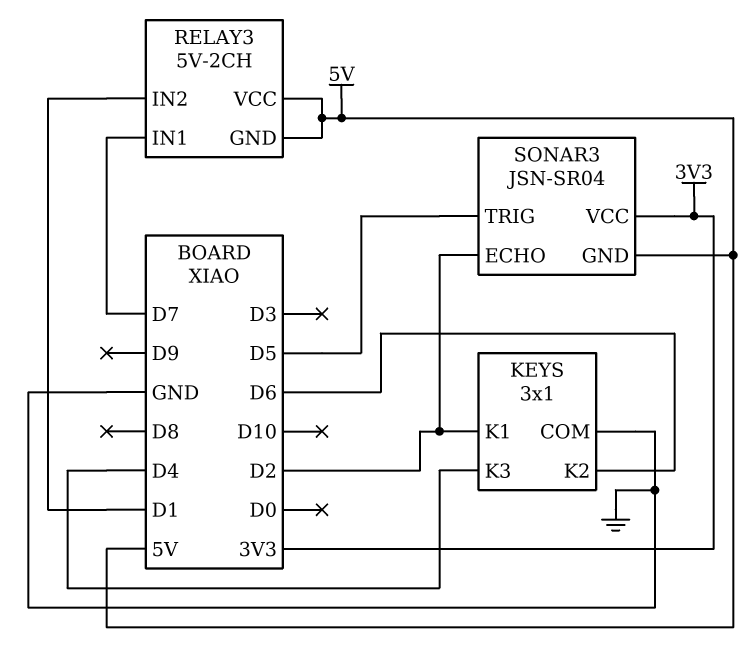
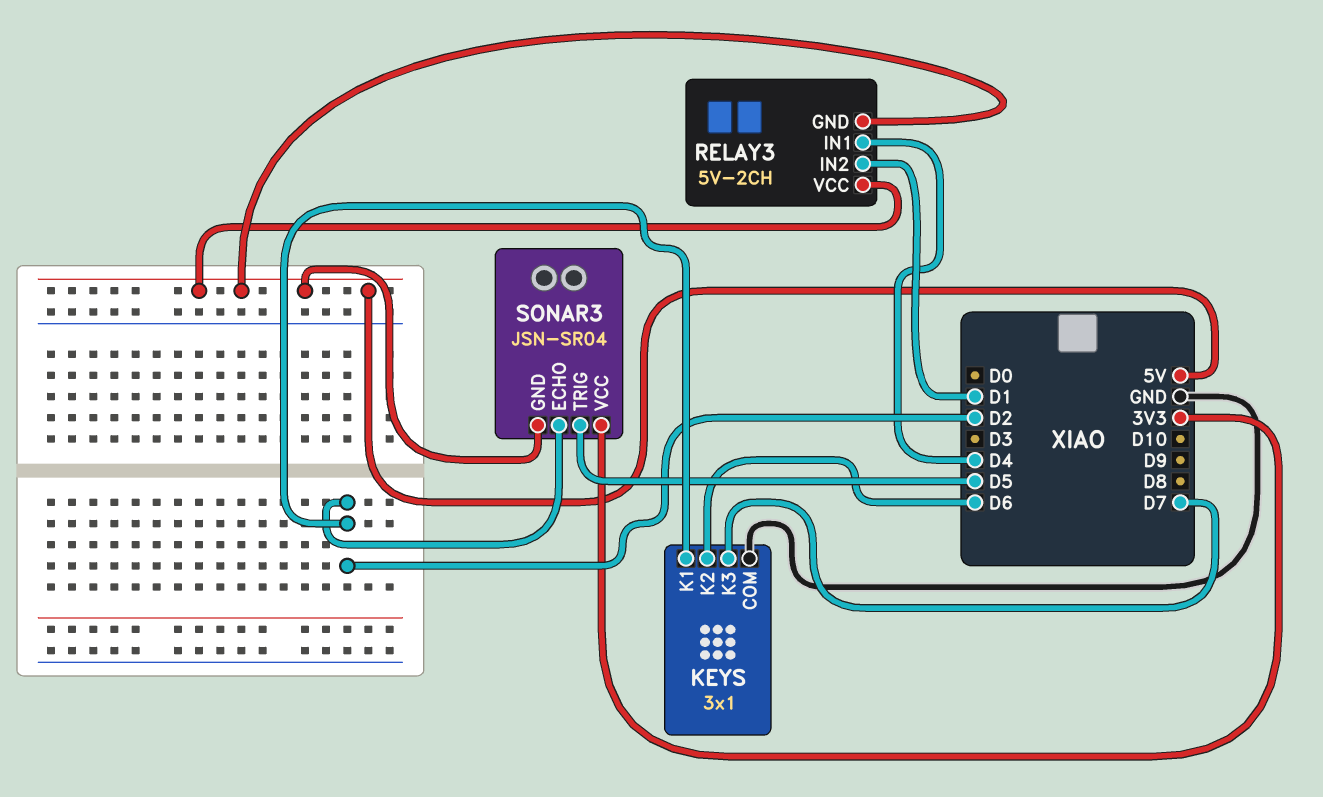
KEYS pin K3: D4 -> D7
RELAY3 pin IN1: D7 -> D4

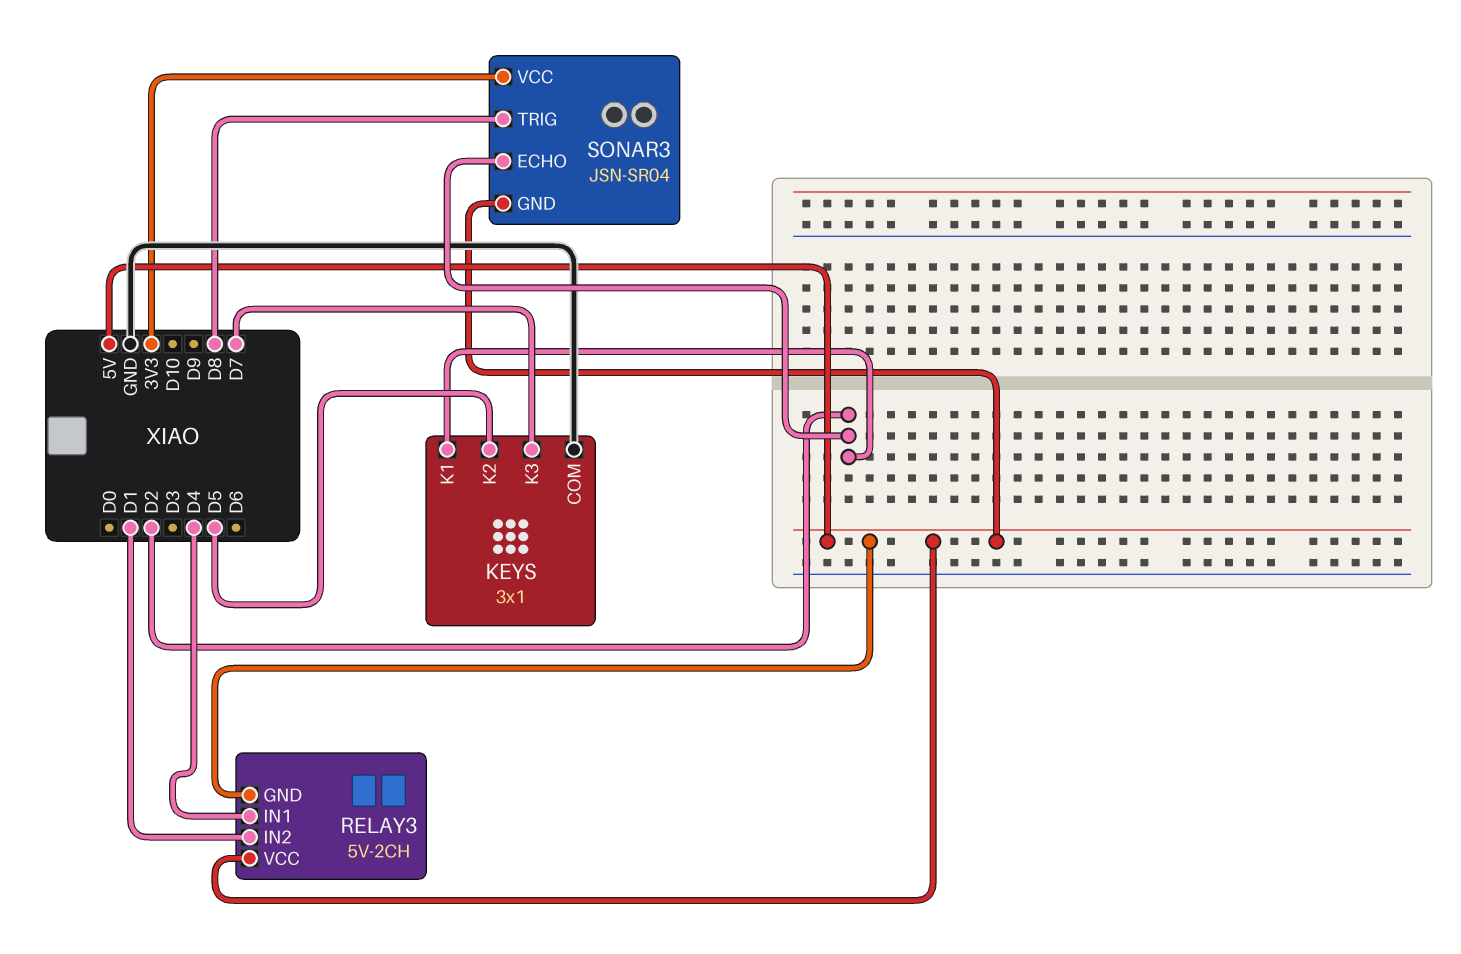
KEYS pin K2: D6 -> D5
SONAR3 pin TRIG: D5 -> D8

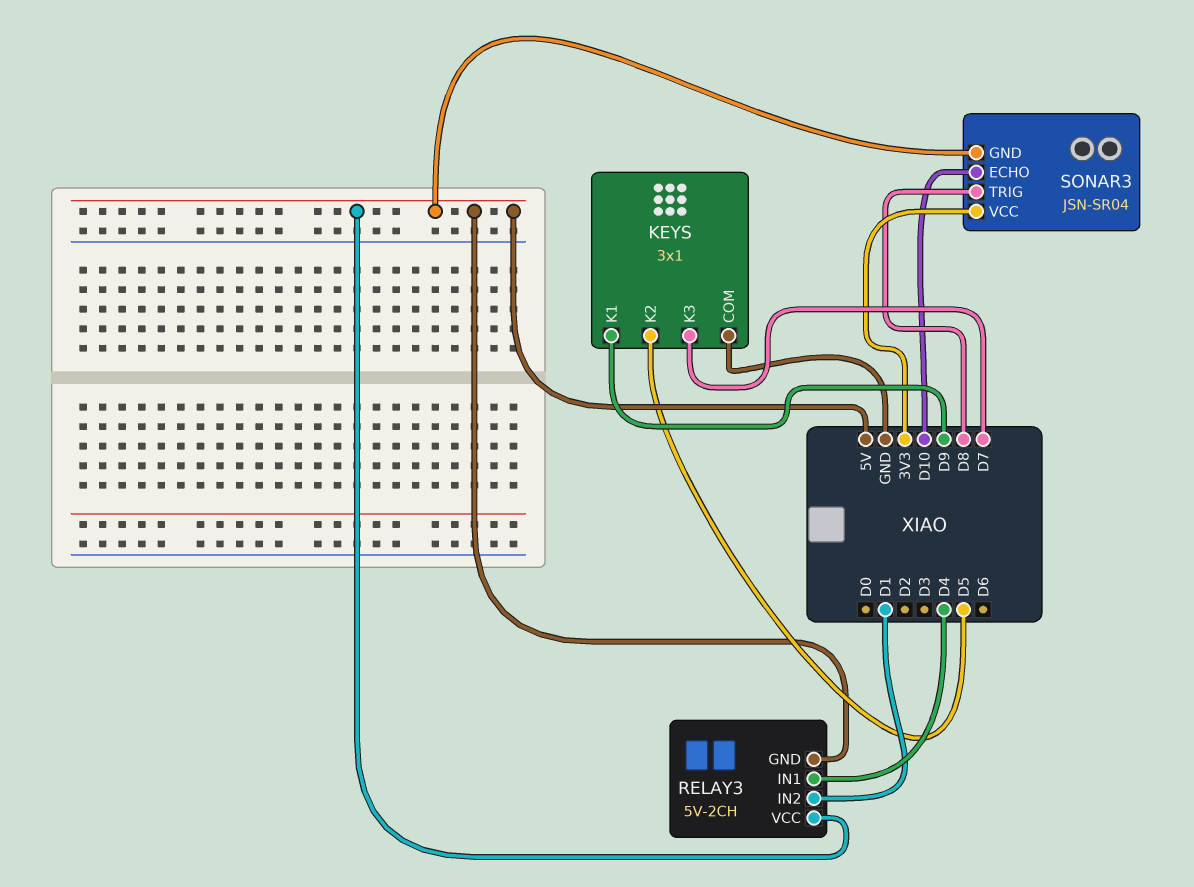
KEYS pin K1: D2 -> D9
SONAR3 pin ECHO: D2 -> D10

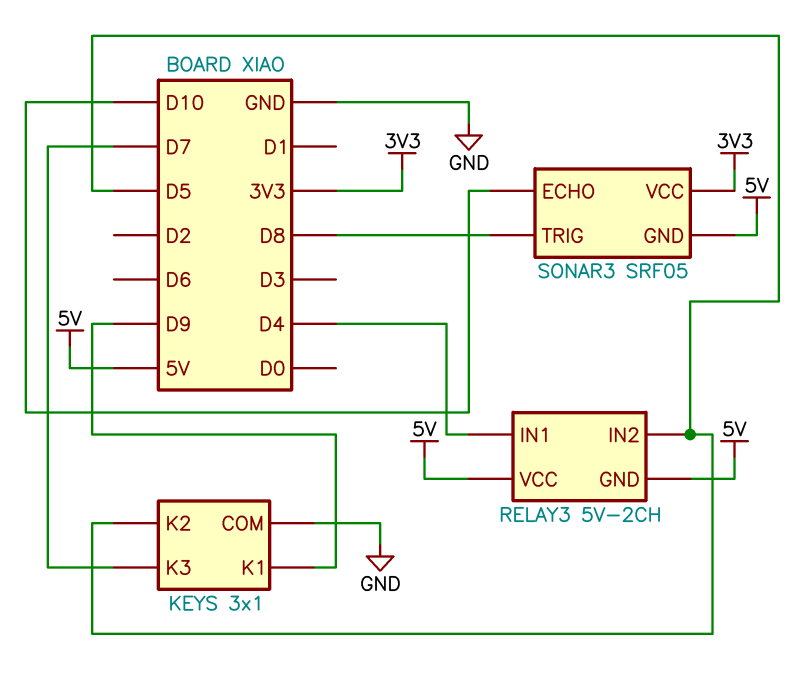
RELAY3 pin IN2: D1 -> D5
SONAR3: JSN-SR04 -> SRF05

